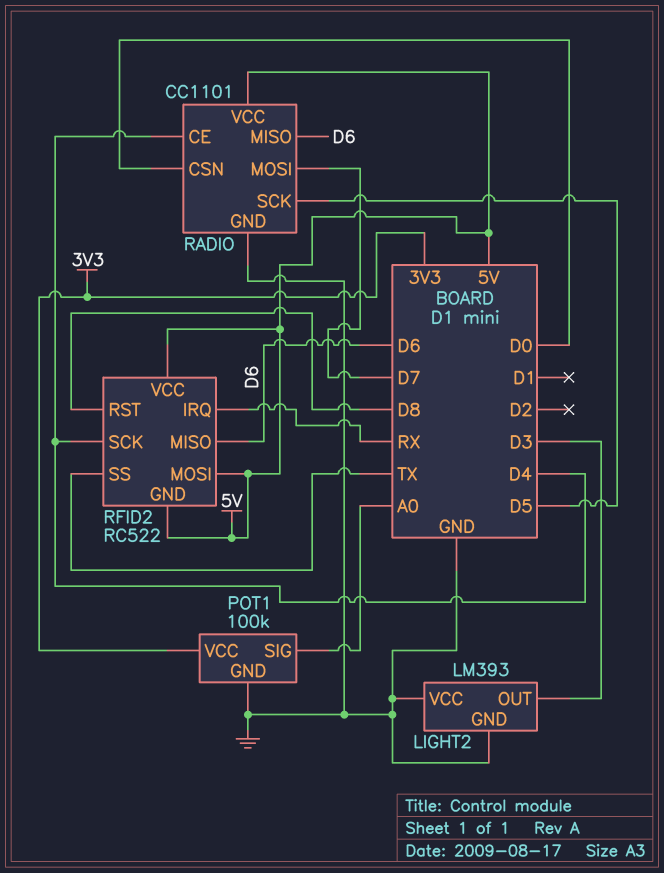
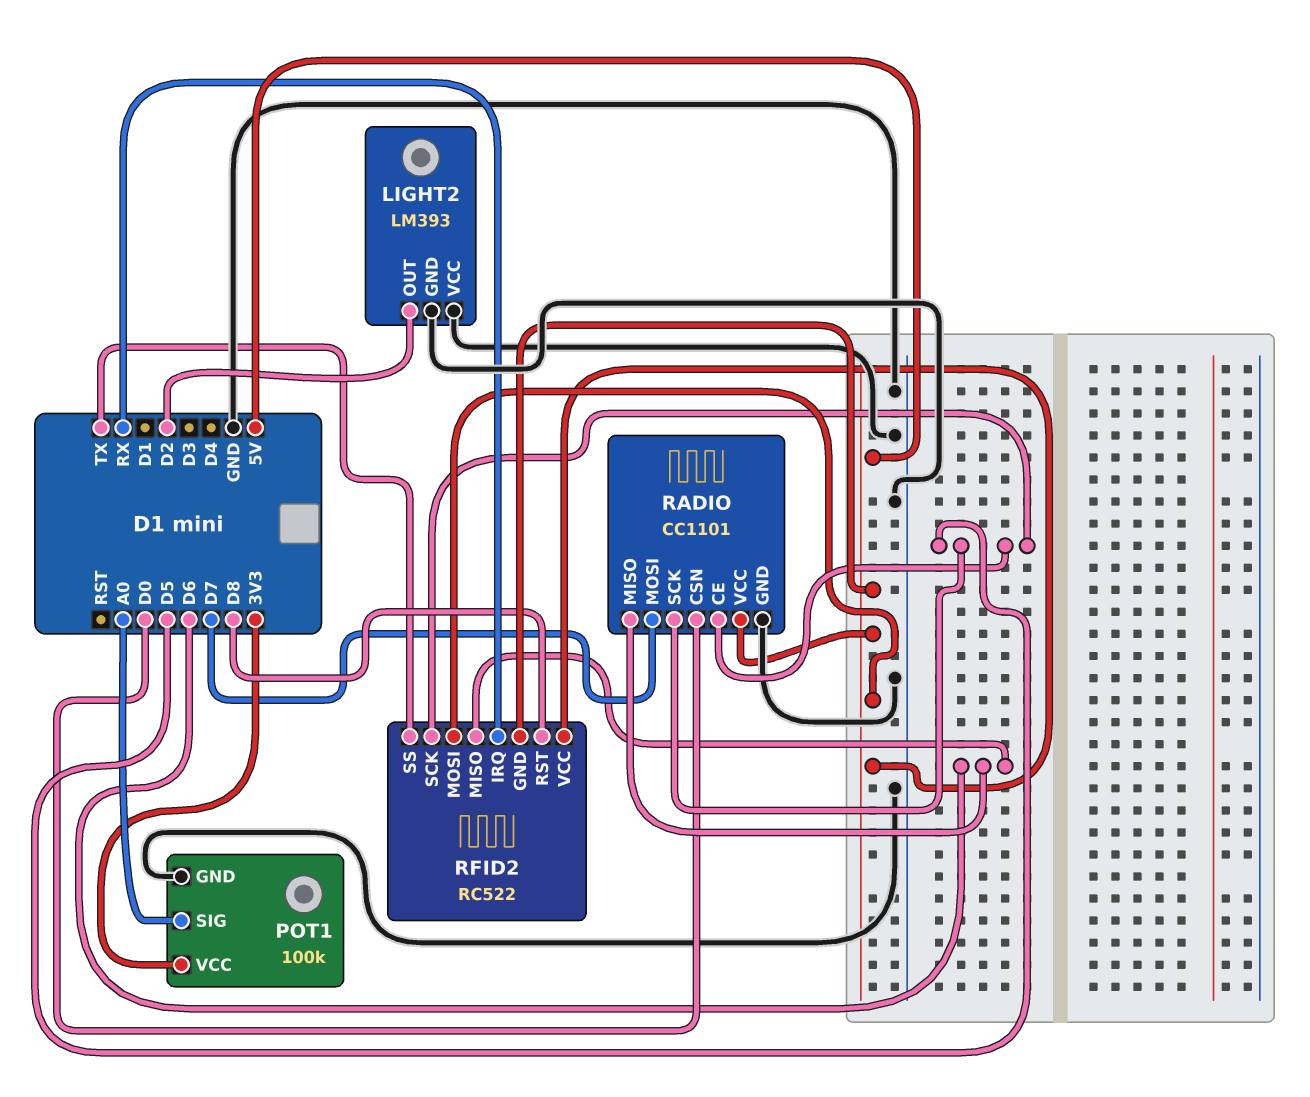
LIGHT2 pin OUT: D3 -> D2
RADIO pin CE: D4 -> D5
RFID2 pin SCK: D4 -> D5

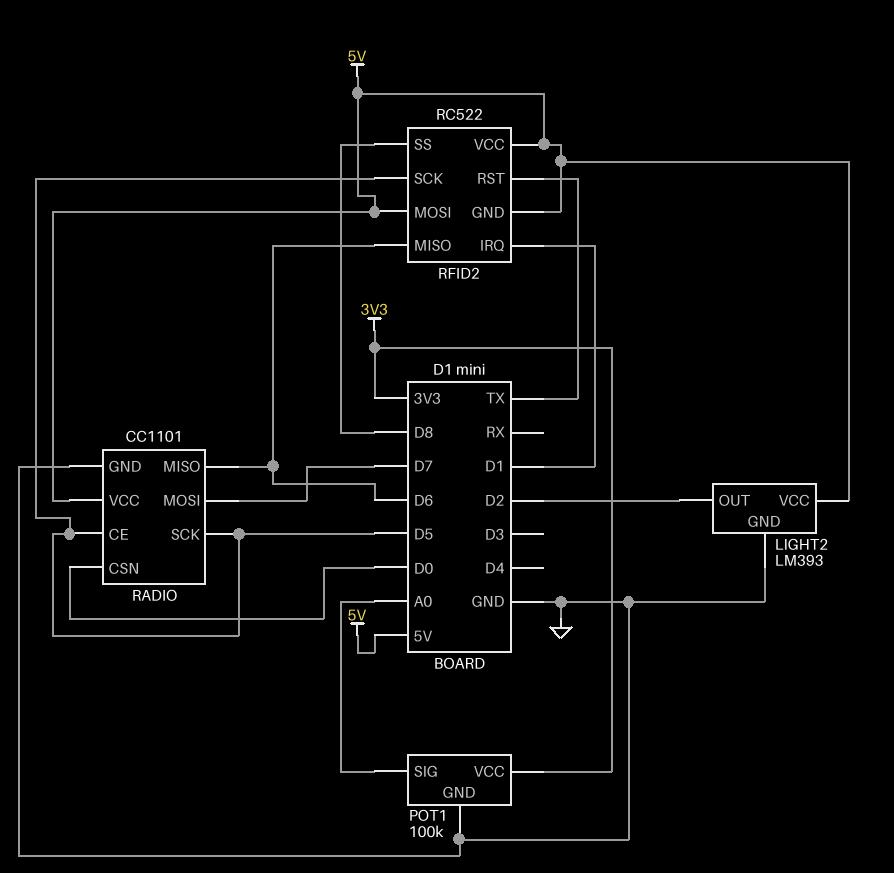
LIGHT2 pin VCC: GND -> 5V
RFID2 pin IRQ: RX -> D1
RFID2 pin RST: D8 -> TX
RFID2 pin SS: TX -> D8

